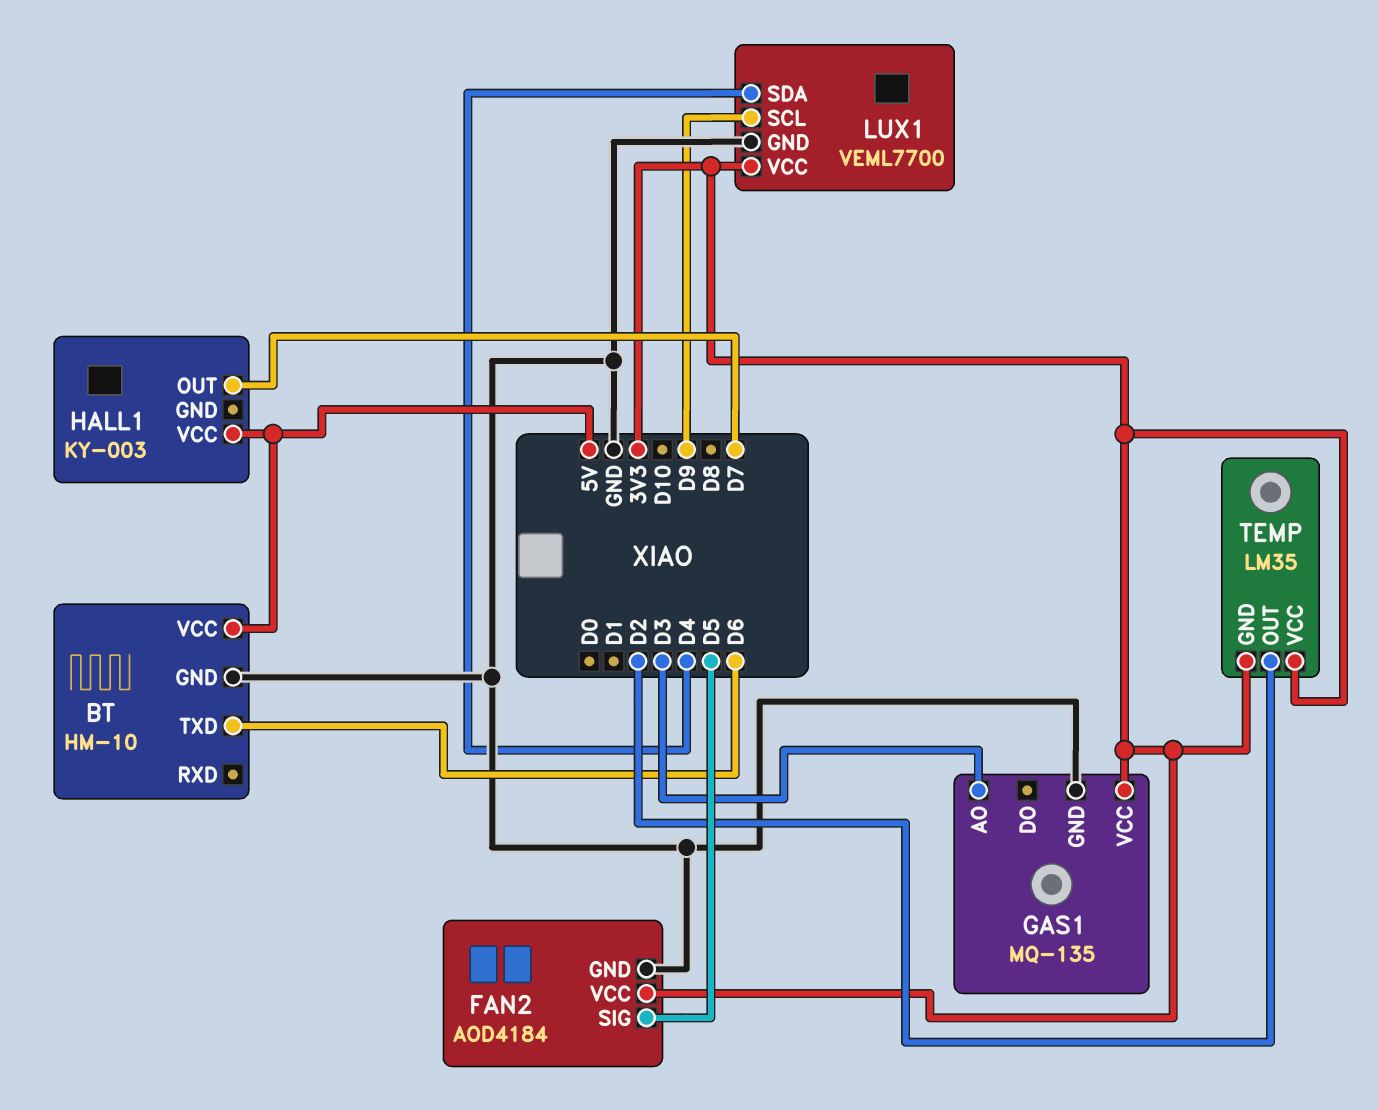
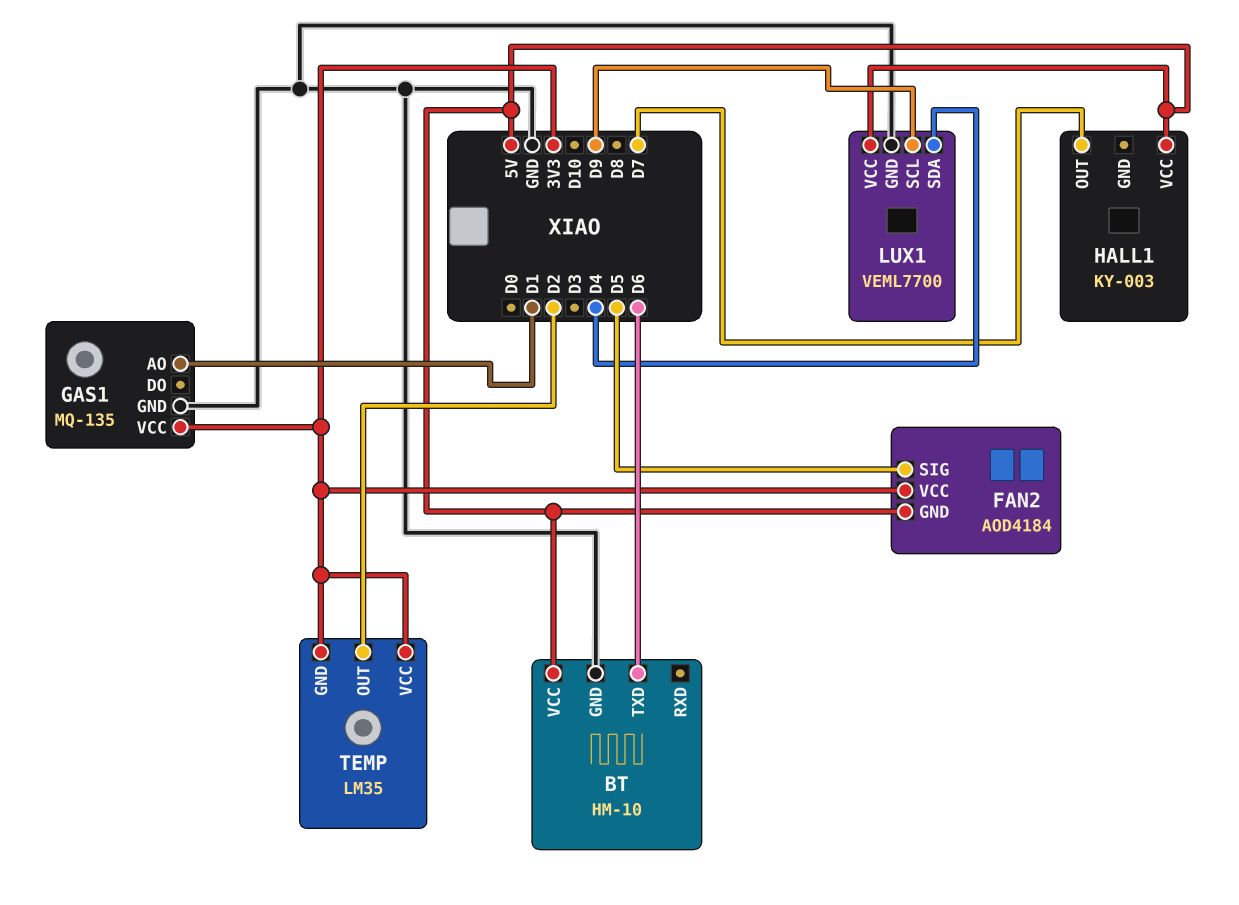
FAN2 pin GND: GND -> 5V
GAS1 pin AO: D3 -> D1
LUX1 pin VCC: 3V3 -> 5V

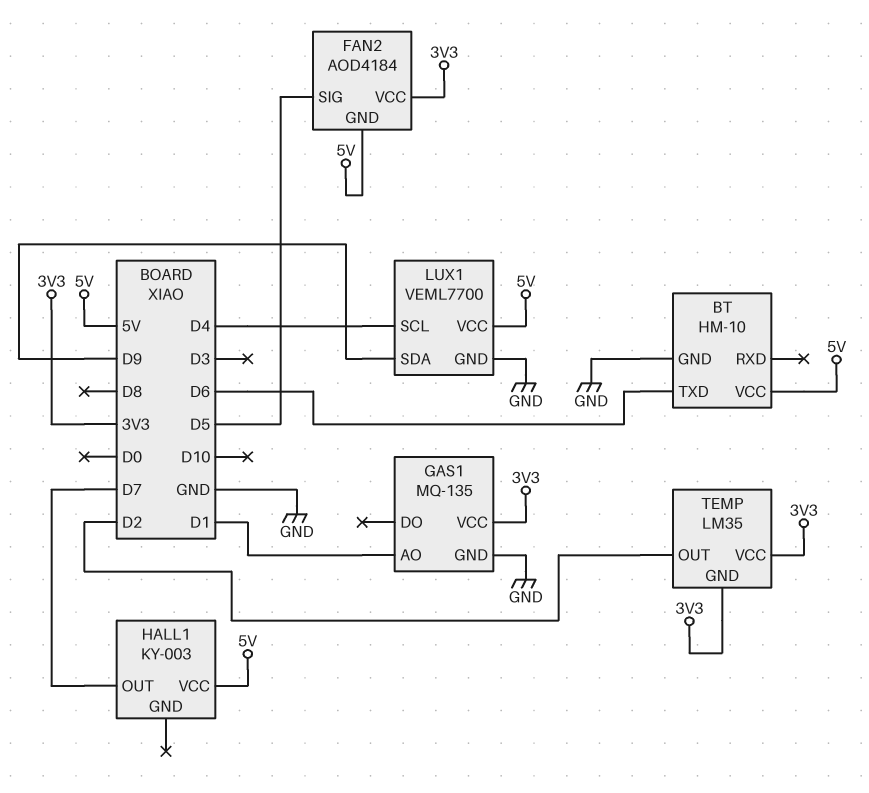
LUX1 pin SCL: D9 -> D4
LUX1 pin SDA: D4 -> D9

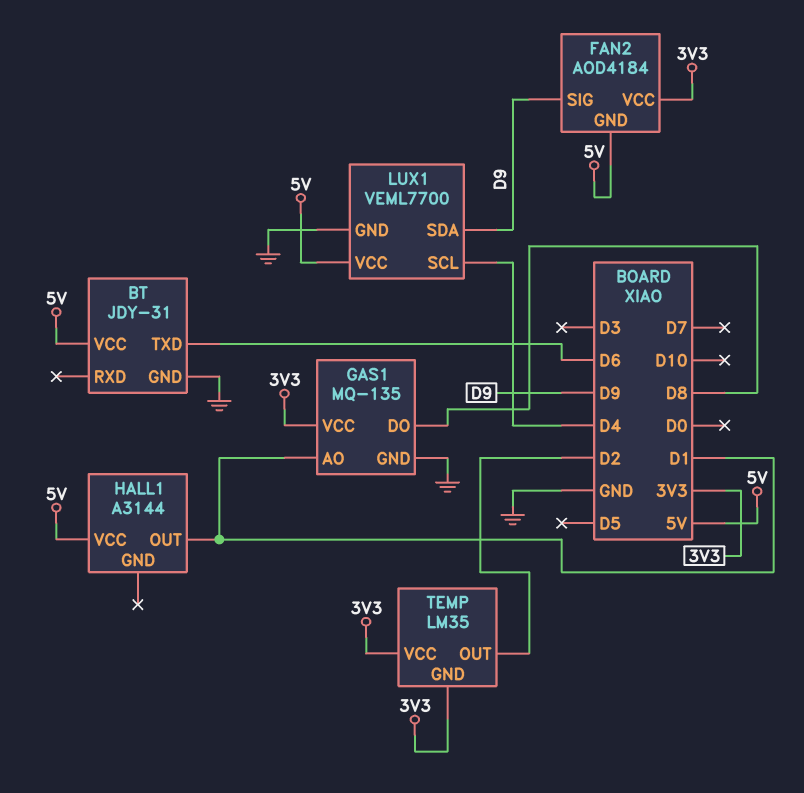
BT: HM-10 -> JDY-31
FAN2 pin SIG: D5 -> D9
GAS1 pin DO: none -> D8
HALL1: KY-003 -> A3144
HALL1 pin OUT: D7 -> D1

